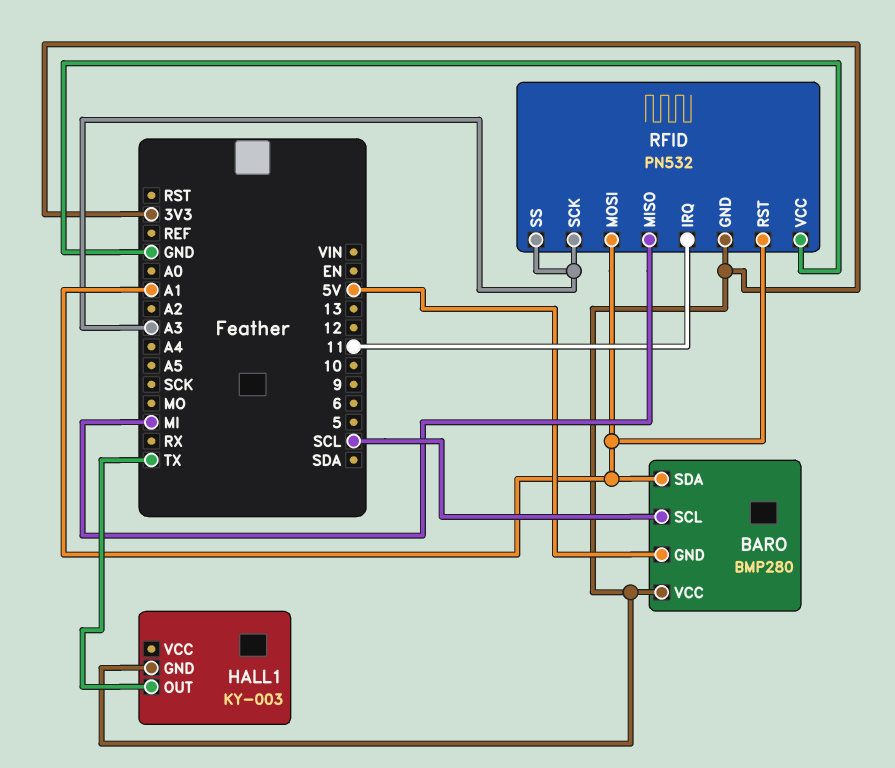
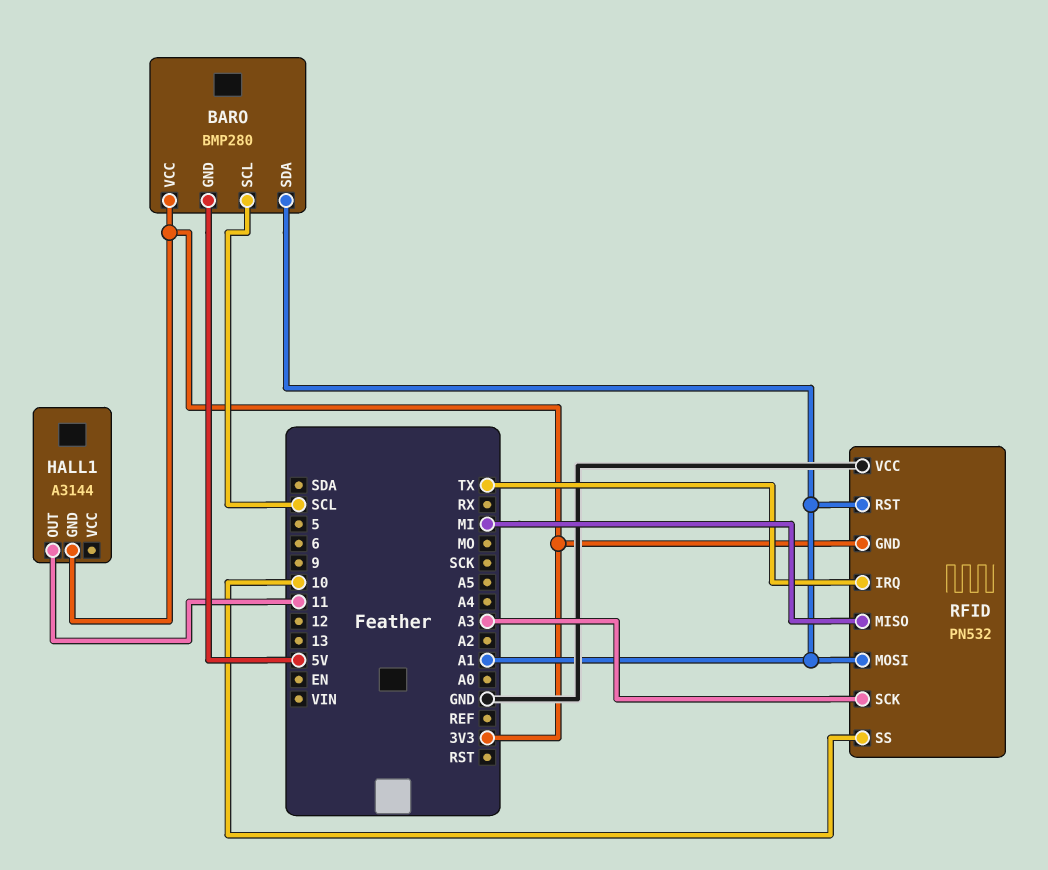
HALL1: KY-003 -> A3144
HALL1 pin OUT: TX -> 11
RFID pin IRQ: 11 -> TX
RFID pin SS: A3 -> 10

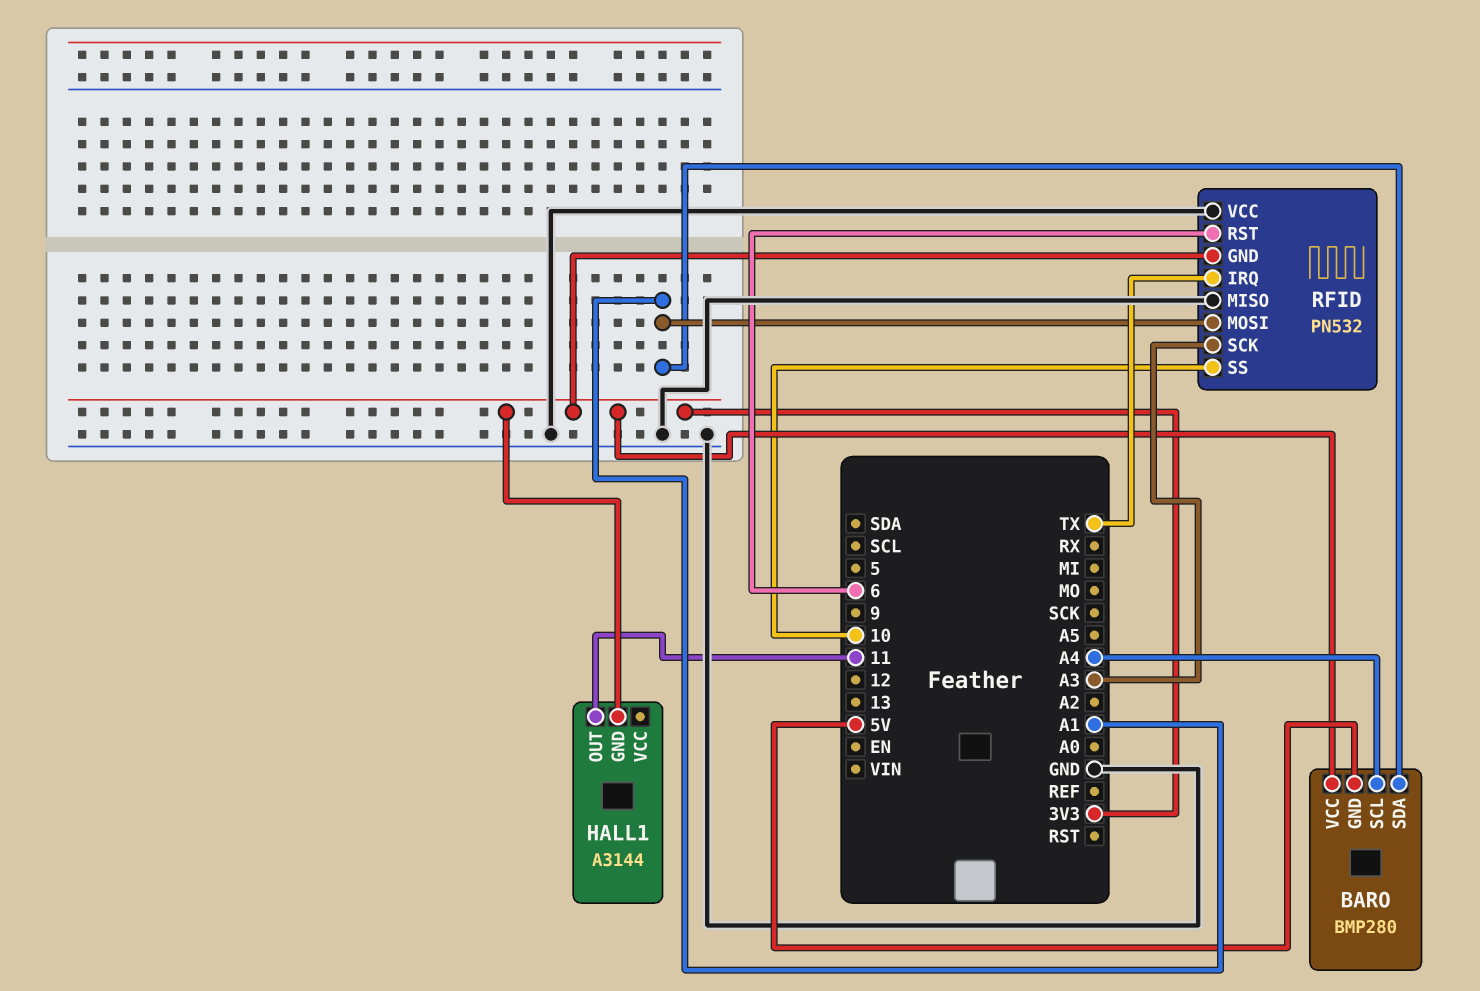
BARO pin SCL: SCL -> A4
RFID pin MISO: MI -> GND
RFID pin RST: A1 -> 6

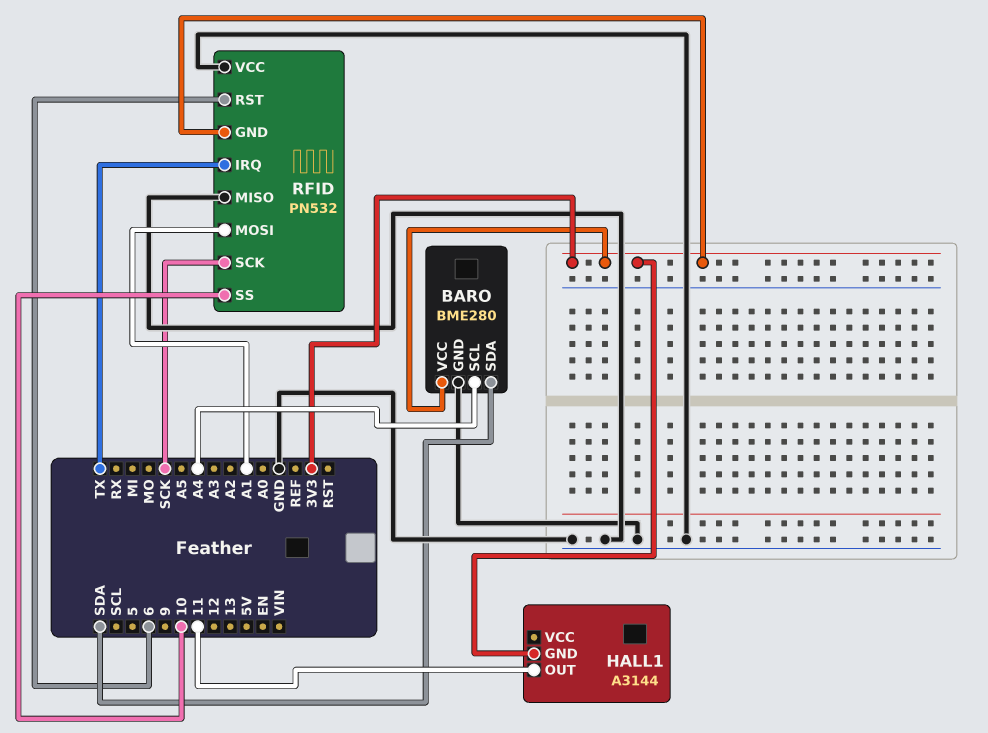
BARO: BMP280 -> BME280
BARO pin GND: 5V -> GND
BARO pin SDA: A1 -> SDA
RFID pin SCK: A3 -> SCK

